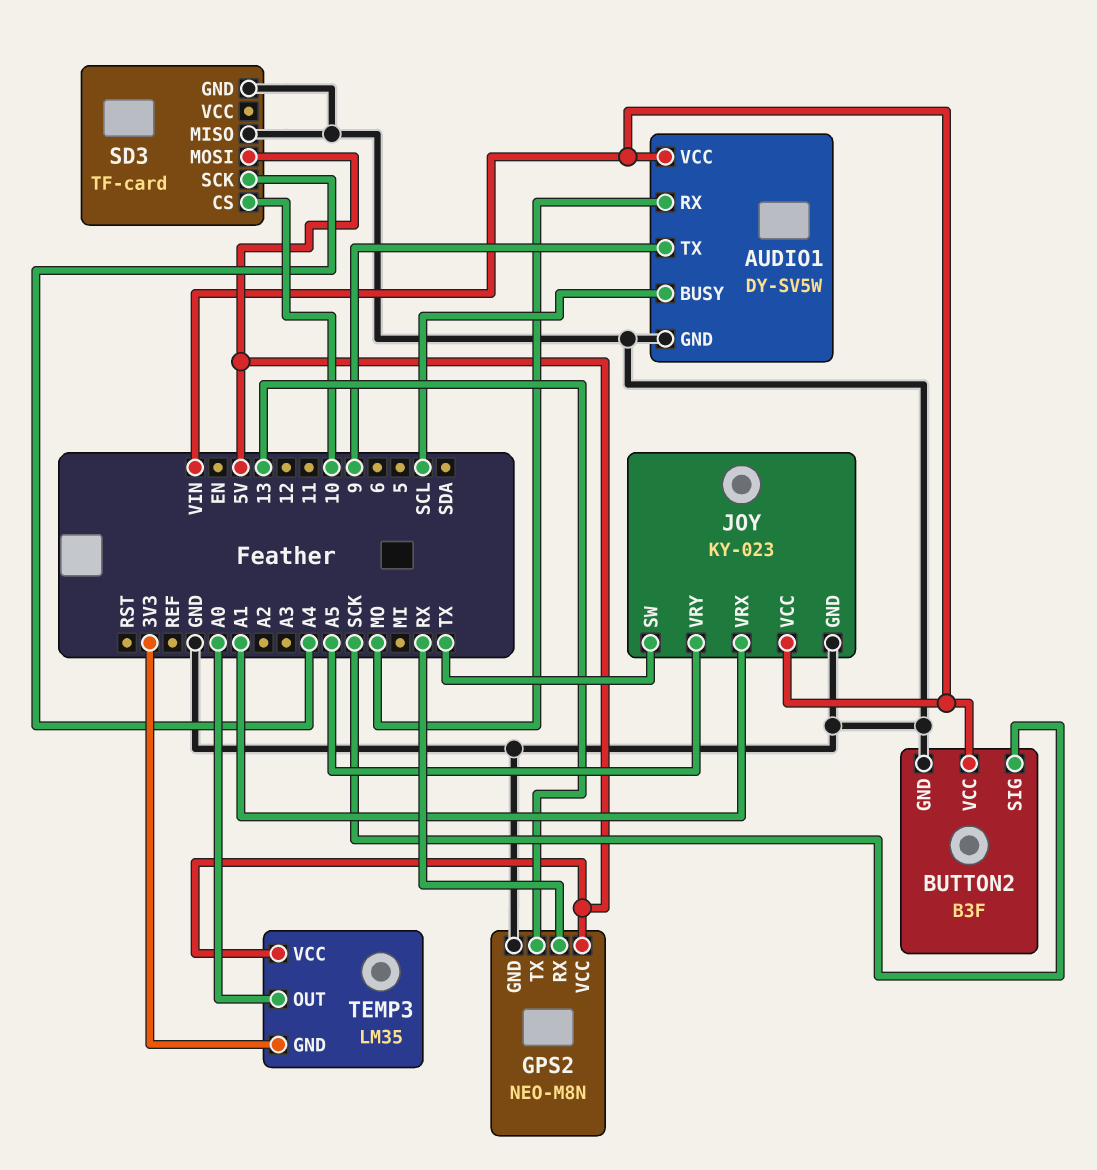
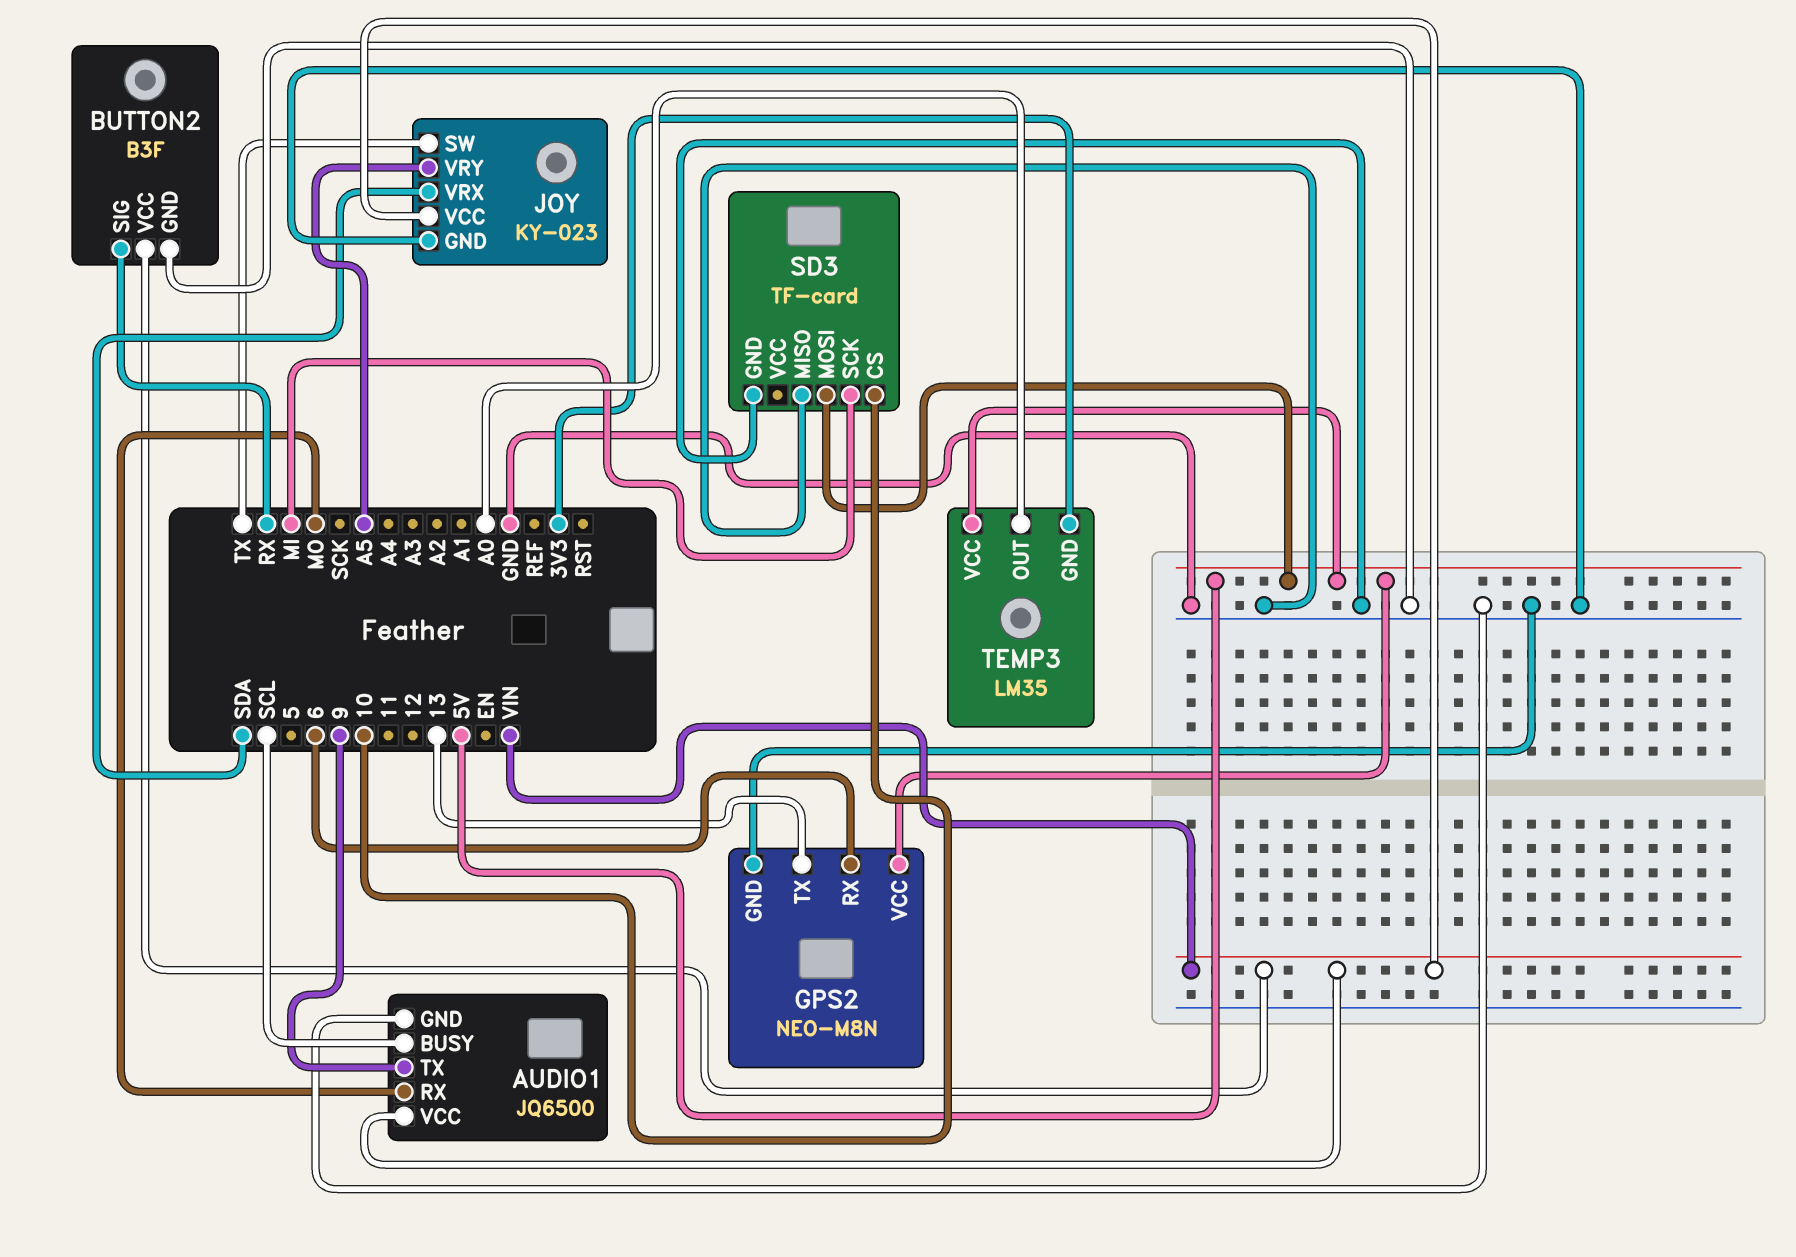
AUDIO1: DY-SV5W -> JQ6500
BUTTON2 pin SIG: SCK -> RX
GPS2 pin RX: RX -> 6
JOY pin VRX: A1 -> SDA
SD3 pin SCK: A4 -> MI

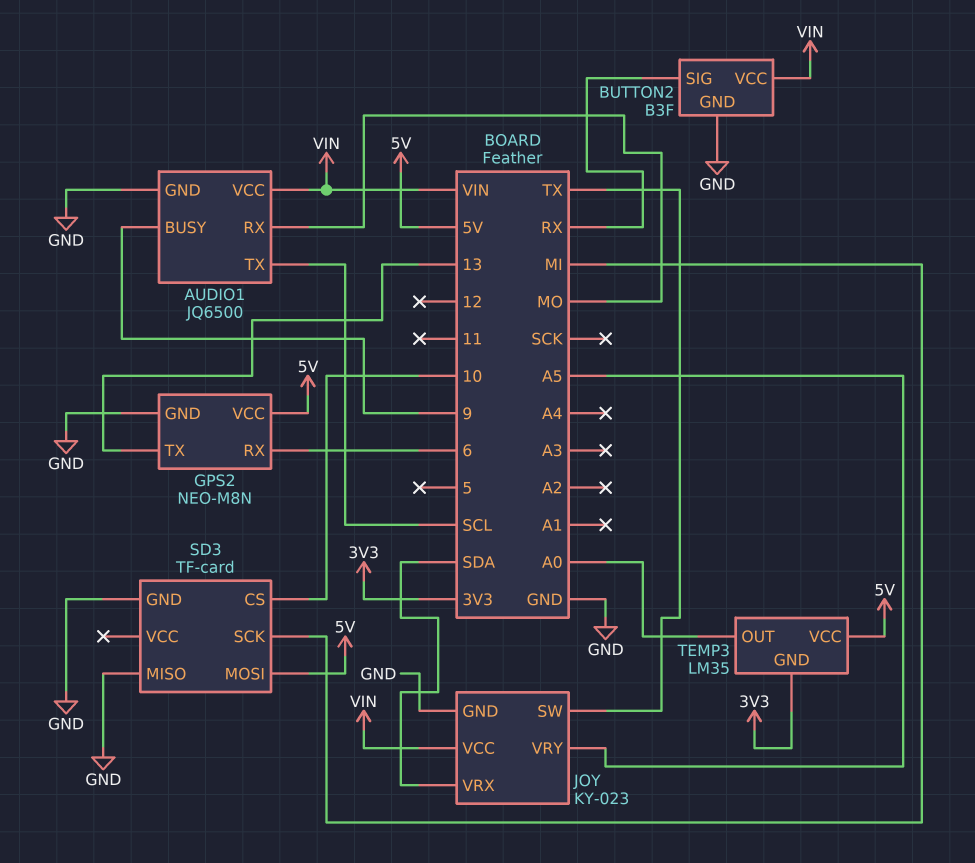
AUDIO1 pin BUSY: SCL -> 9
AUDIO1 pin TX: 9 -> SCL

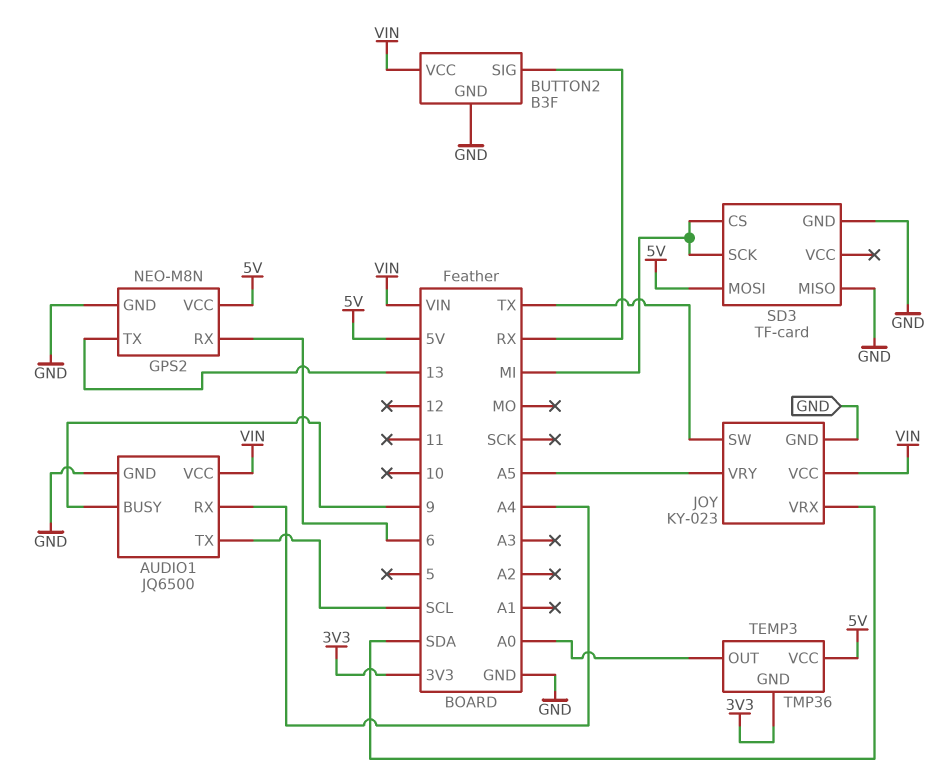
AUDIO1 pin RX: MO -> A4
SD3 pin CS: 10 -> MI
TEMP3: LM35 -> TMP36

